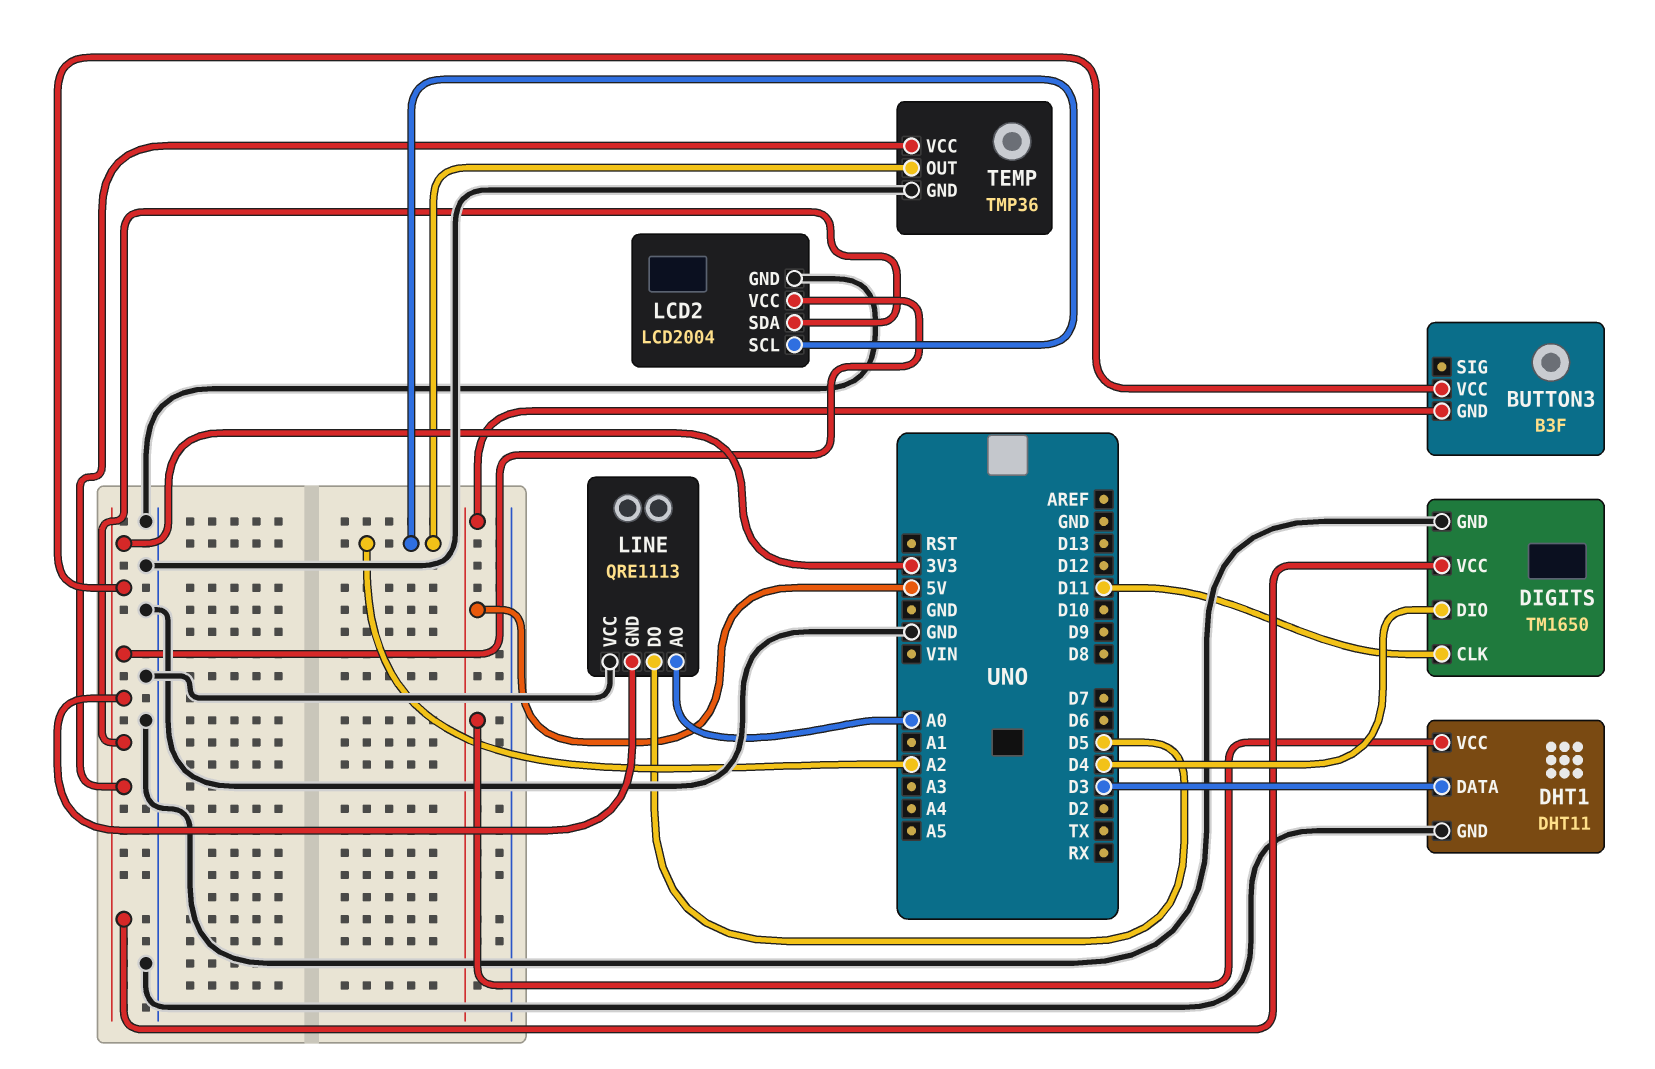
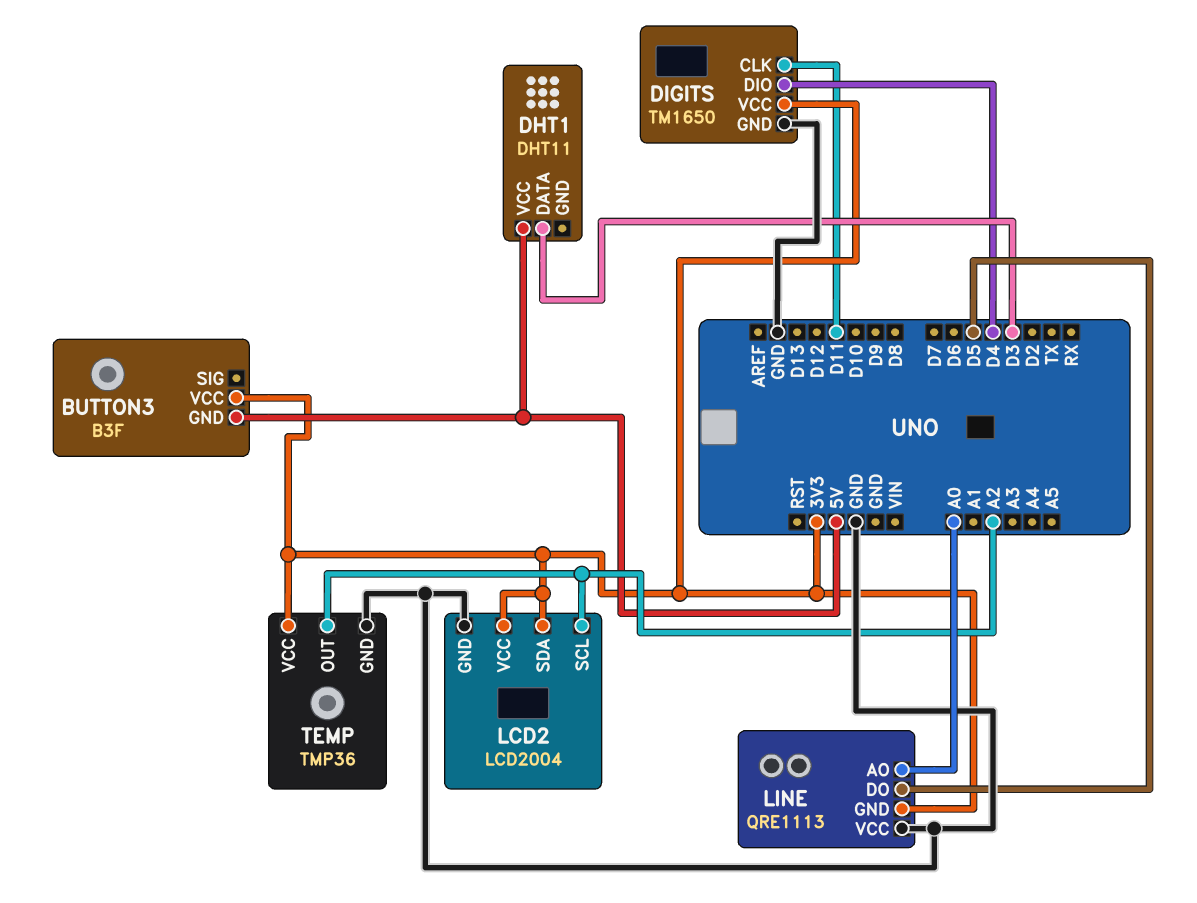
DHT1 pin GND: GND -> none

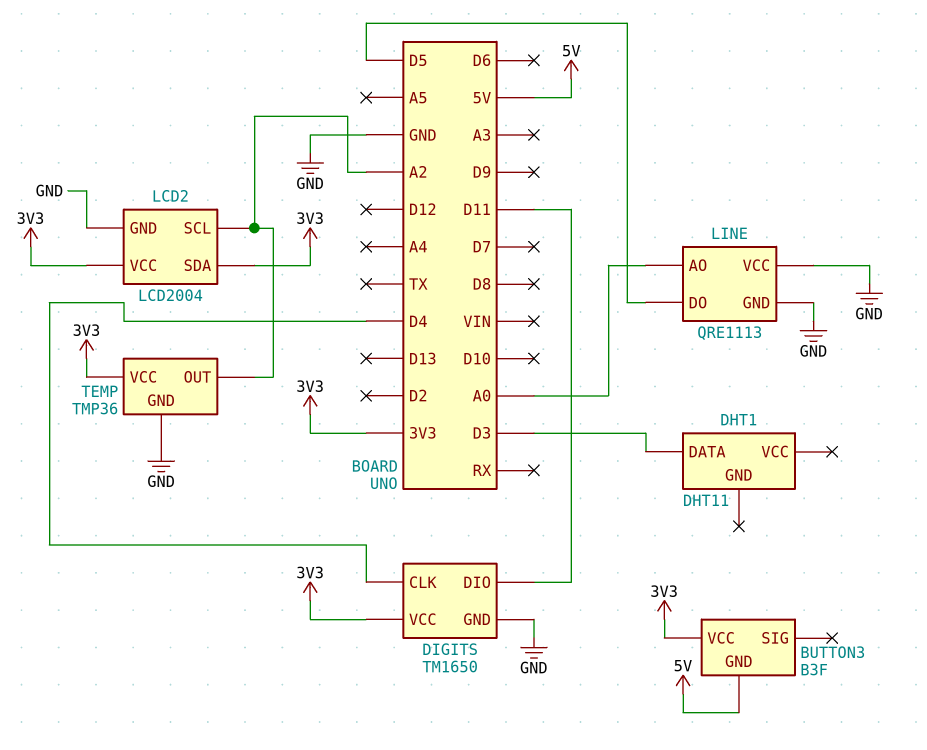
DHT1 pin VCC: 5V -> none
DIGITS pin CLK: D11 -> D4
DIGITS pin DIO: D4 -> D11
LINE pin GND: 3V3 -> GND

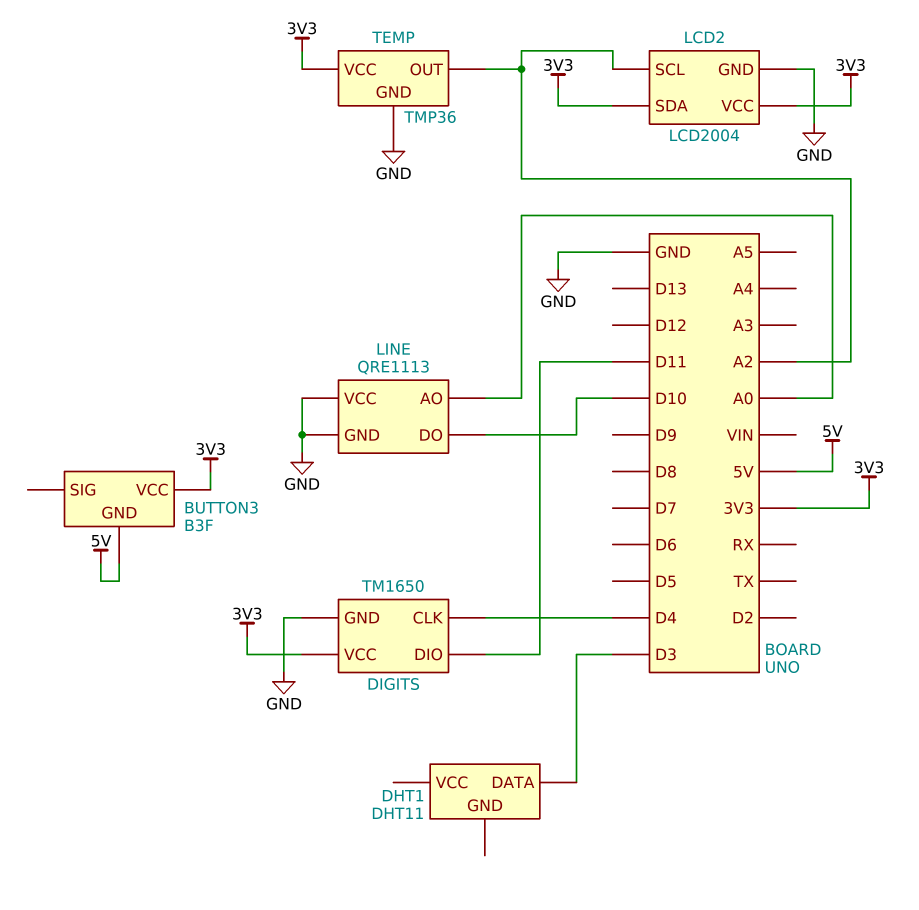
LINE pin DO: D5 -> D10

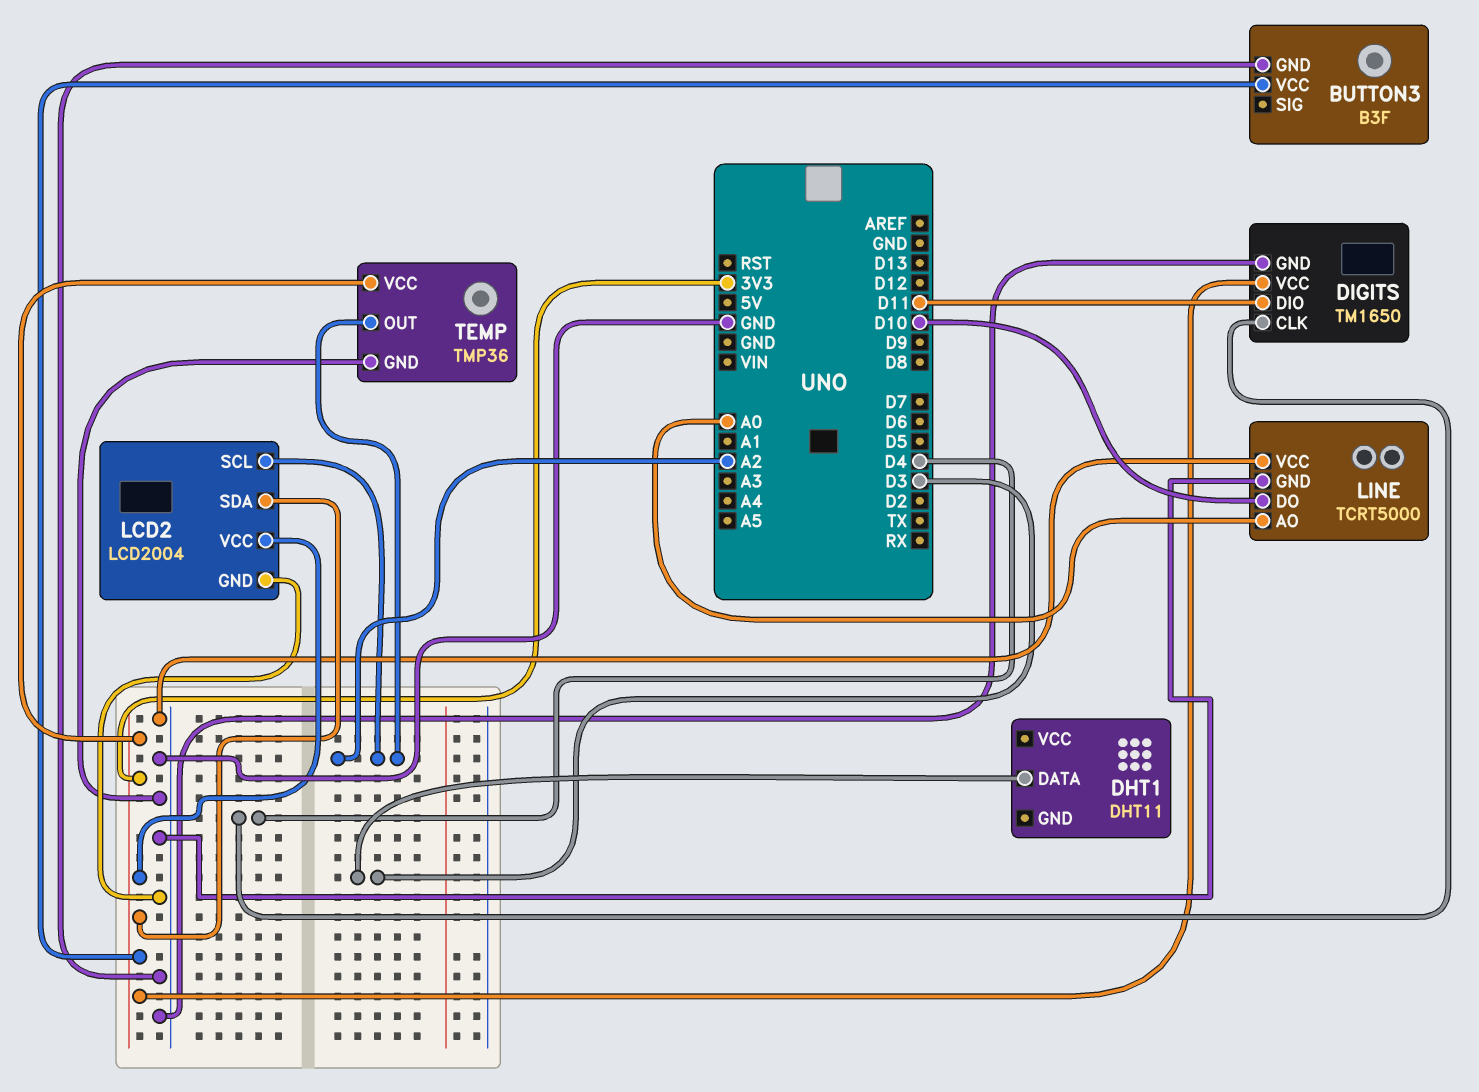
BUTTON3 pin GND: 5V -> GND
LINE: QRE1113 -> TCRT5000

